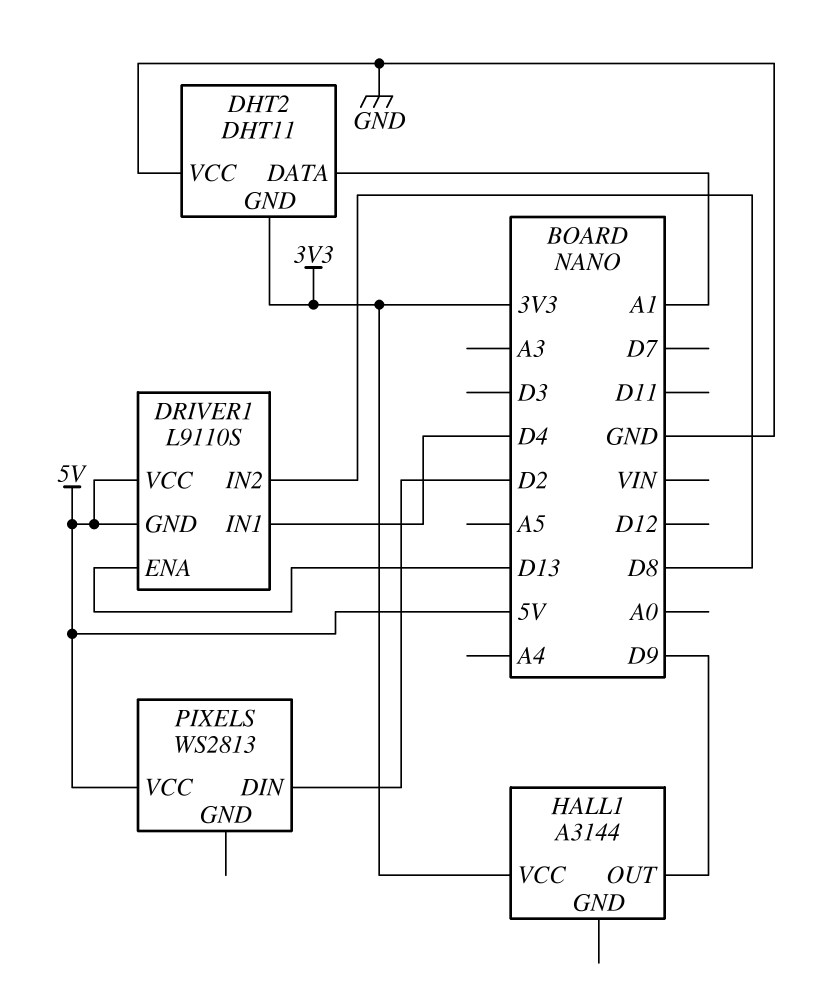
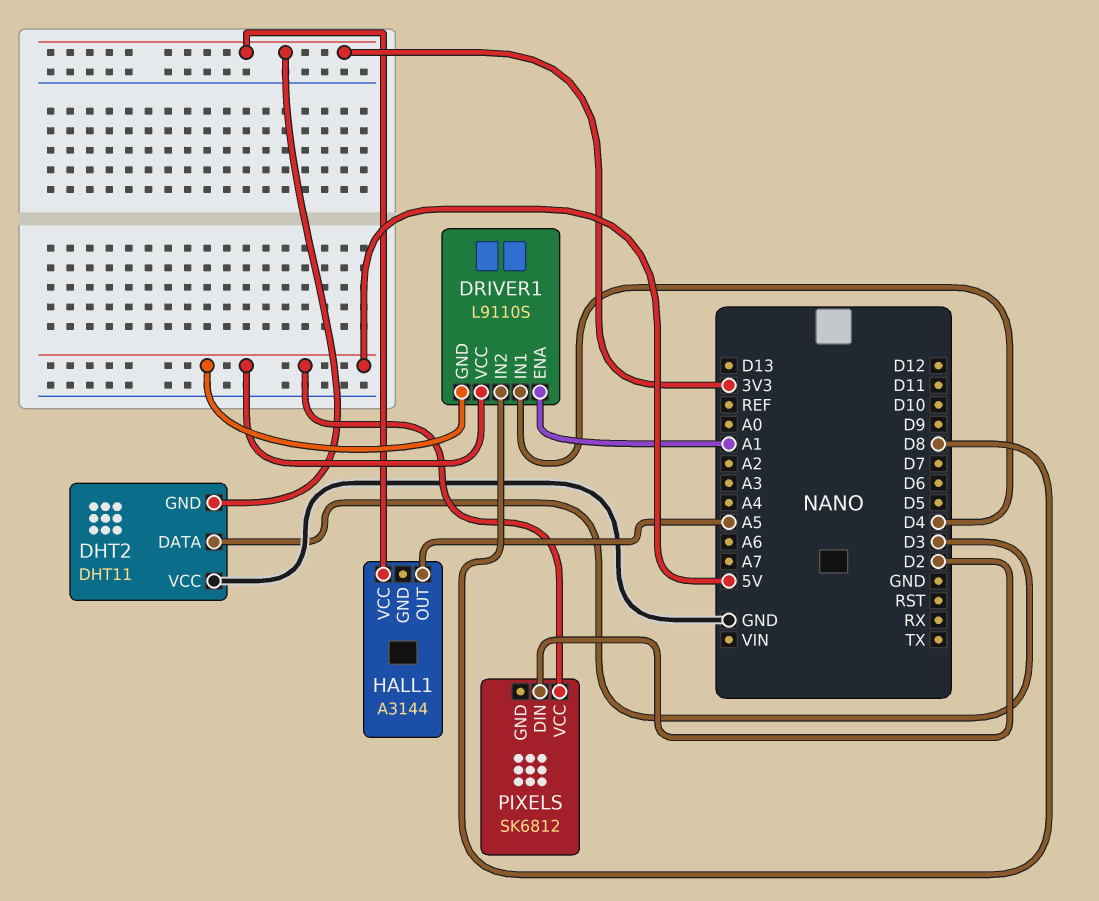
DHT2 pin DATA: A1 -> D3
DRIVER1 pin ENA: D13 -> A1
HALL1 pin OUT: D9 -> A5
PIXELS: WS2813 -> SK6812

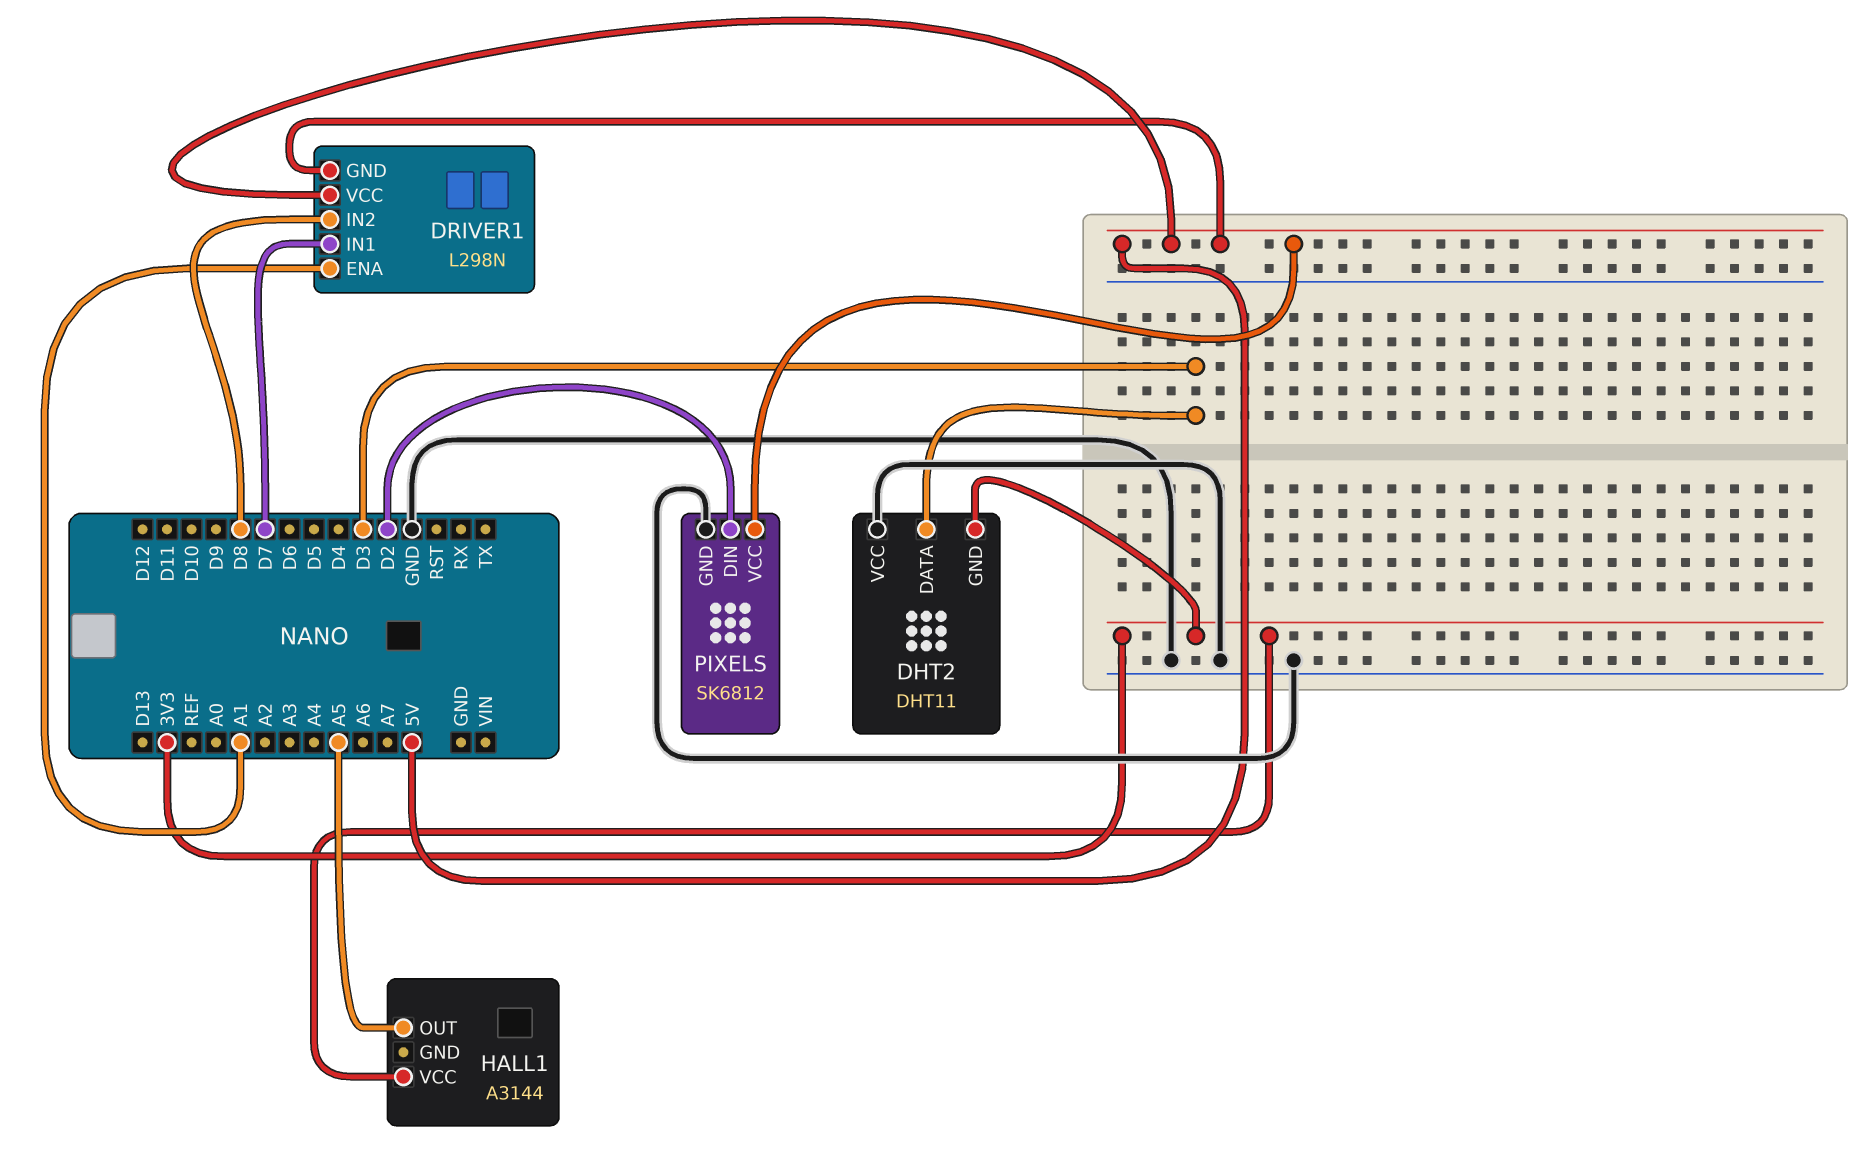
DRIVER1: L9110S -> L298N
DRIVER1 pin IN1: D4 -> D7
PIXELS pin GND: none -> GND

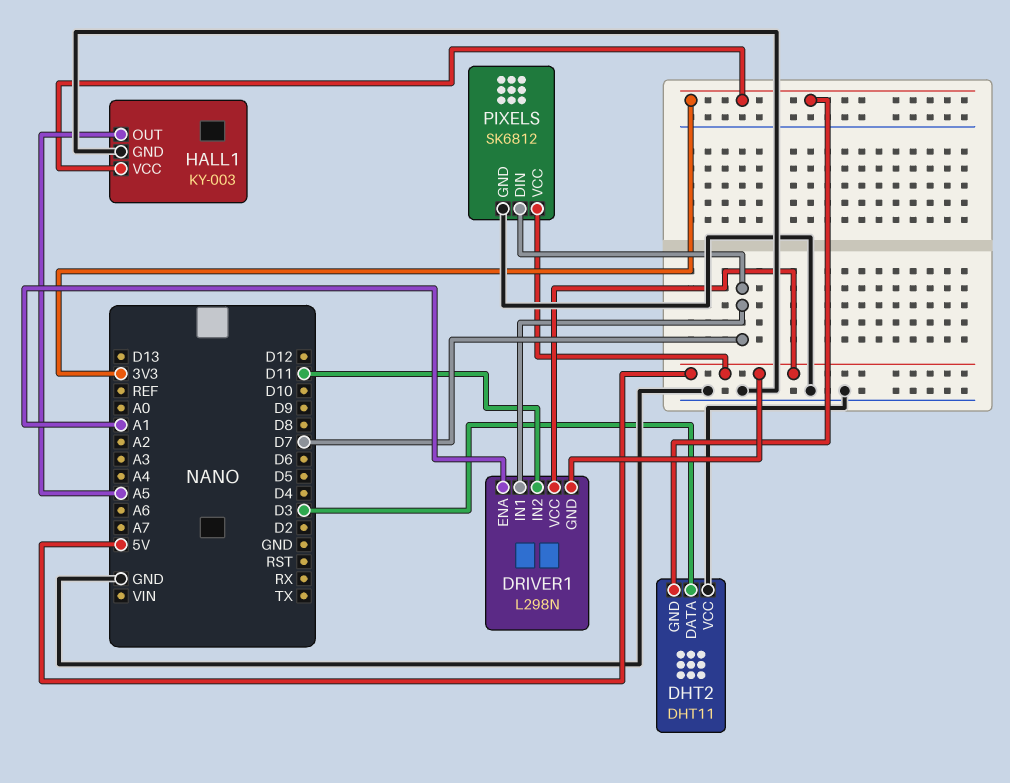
DRIVER1 pin IN2: D8 -> D11
HALL1: A3144 -> KY-003
HALL1 pin GND: none -> GND
PIXELS pin DIN: D2 -> D7

